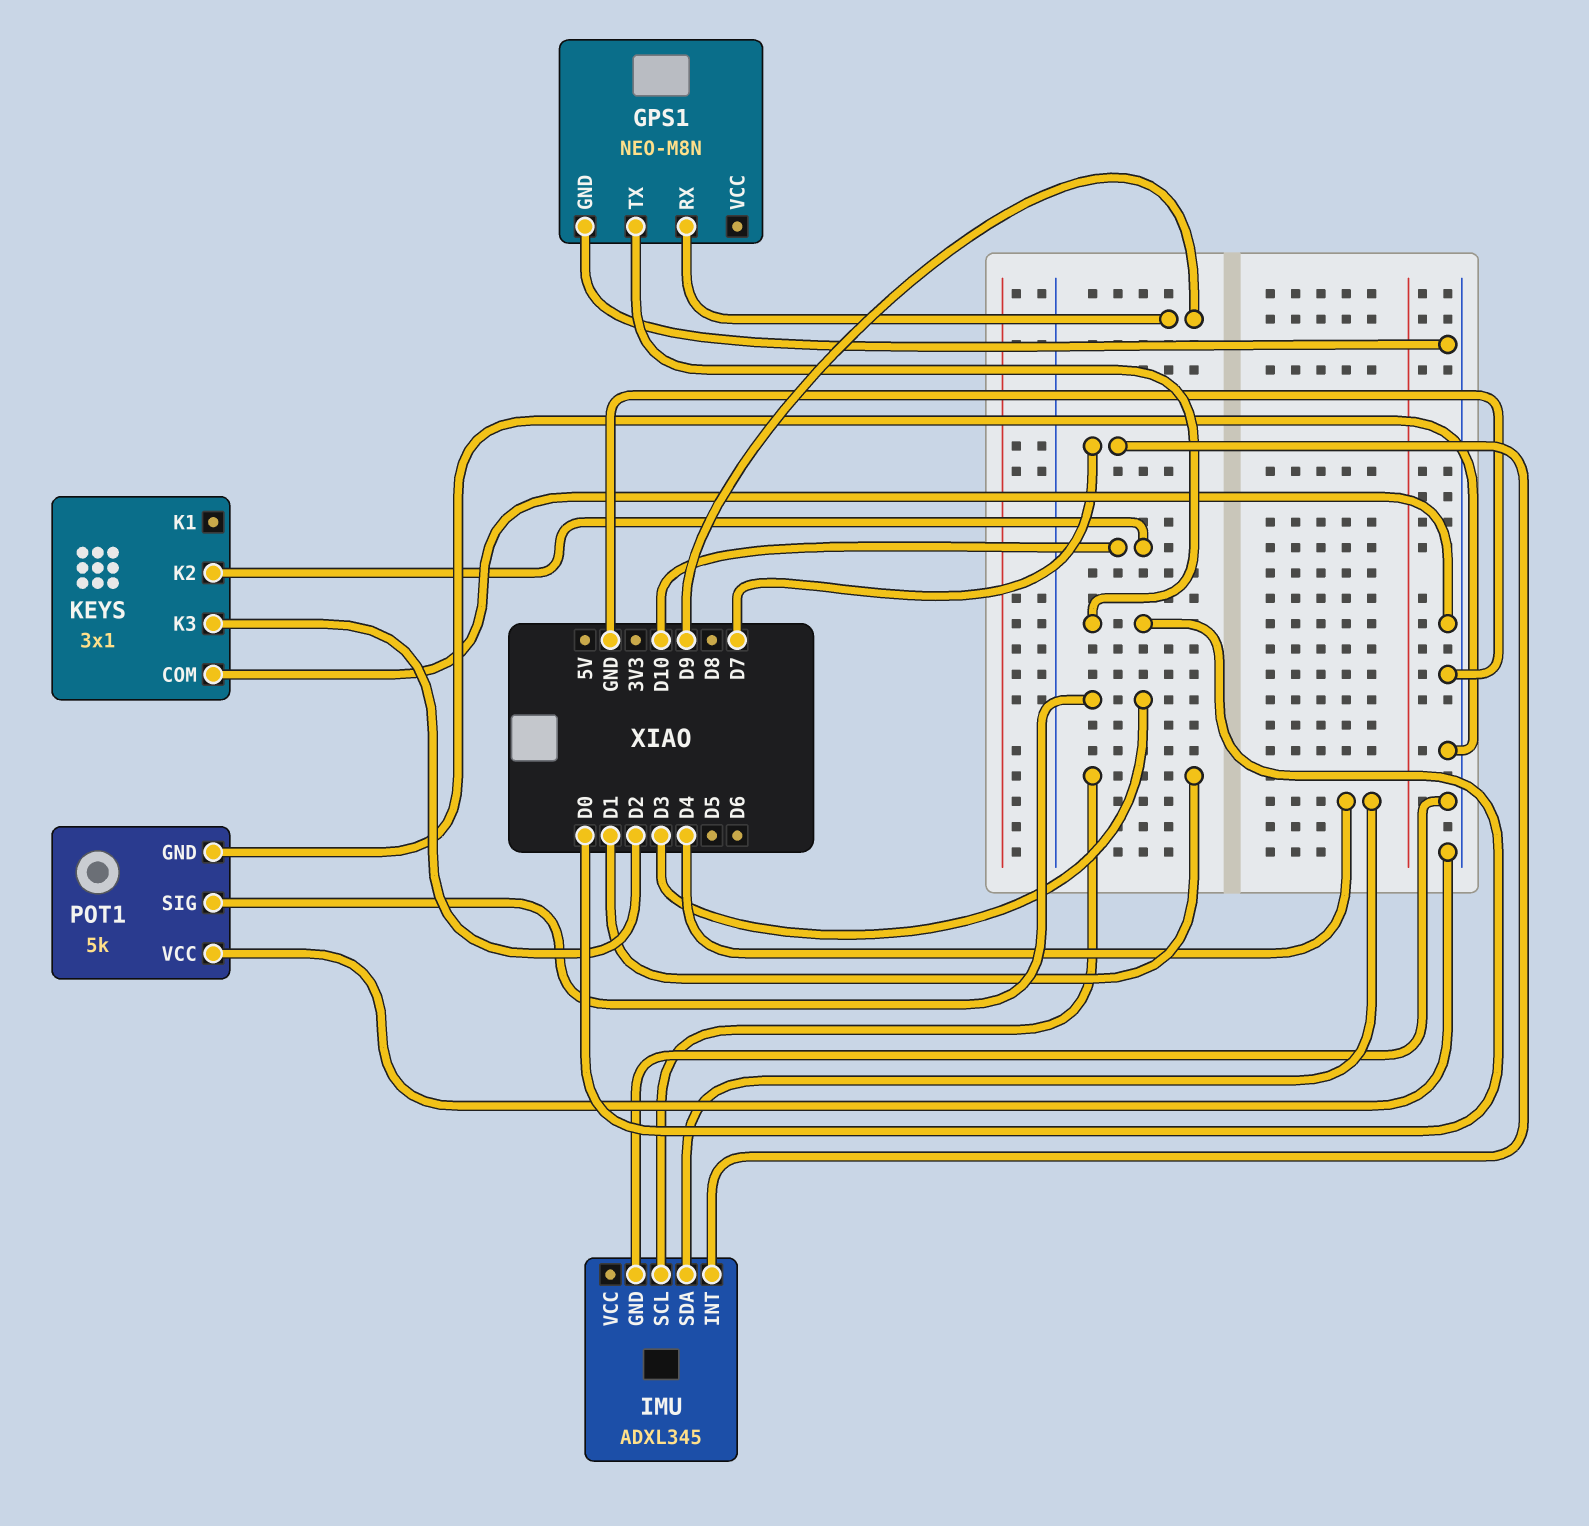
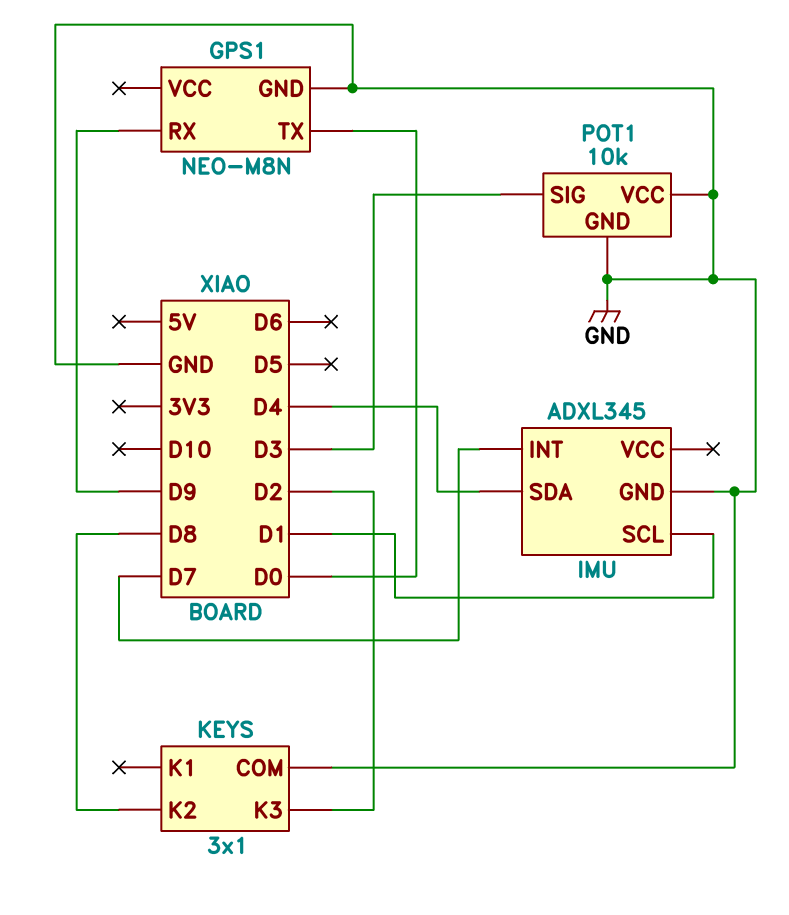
KEYS pin K2: D10 -> D8
POT1: 5k -> 10k

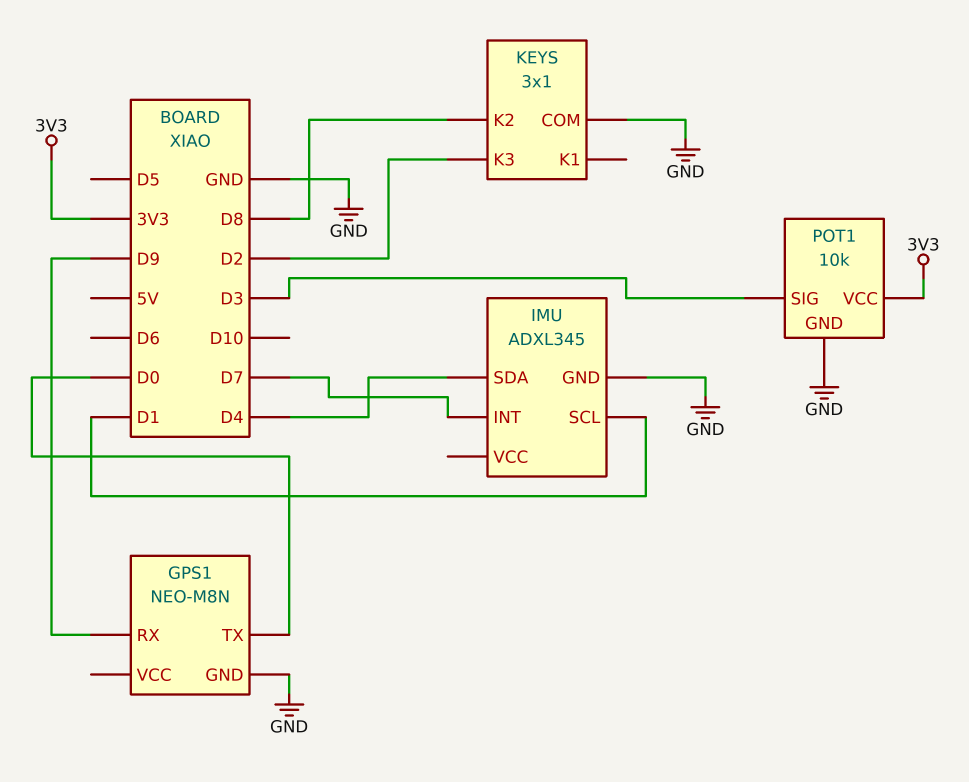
POT1 pin VCC: GND -> 3V3

